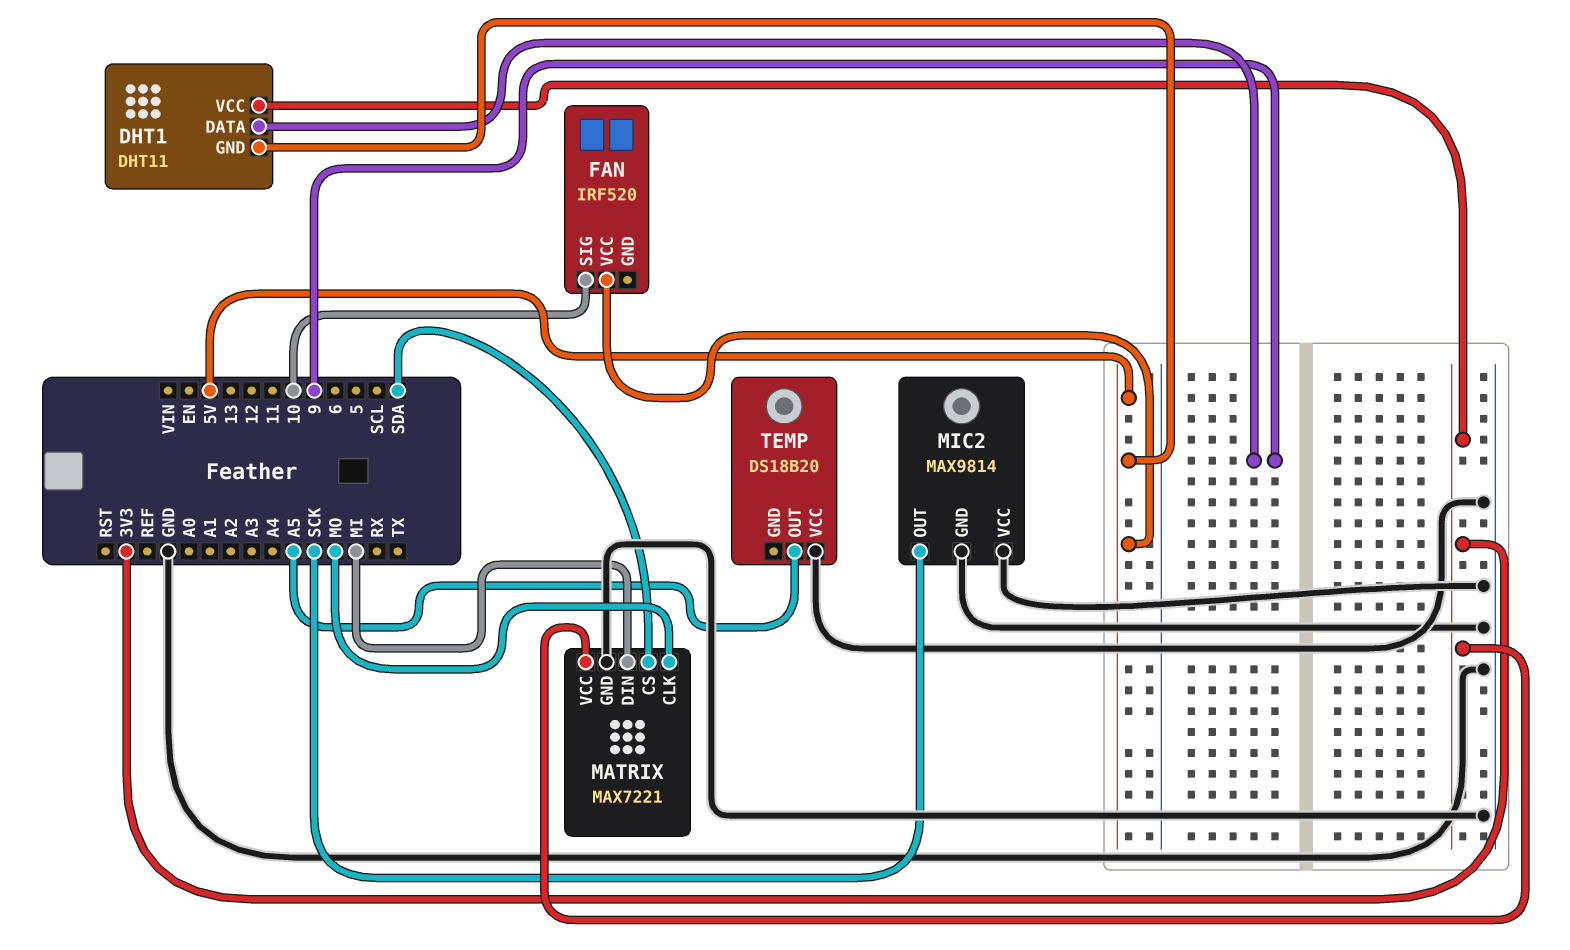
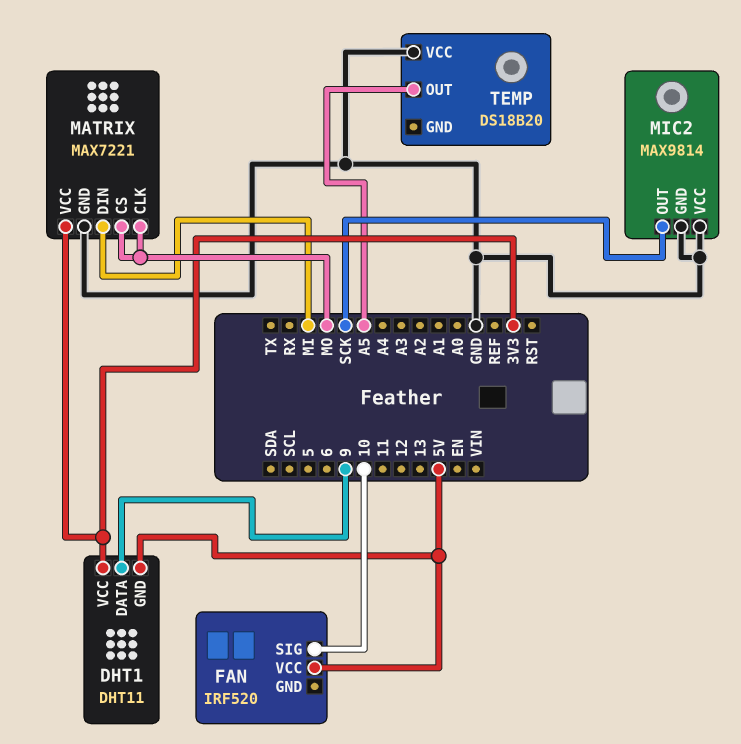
MATRIX pin CS: SDA -> MO

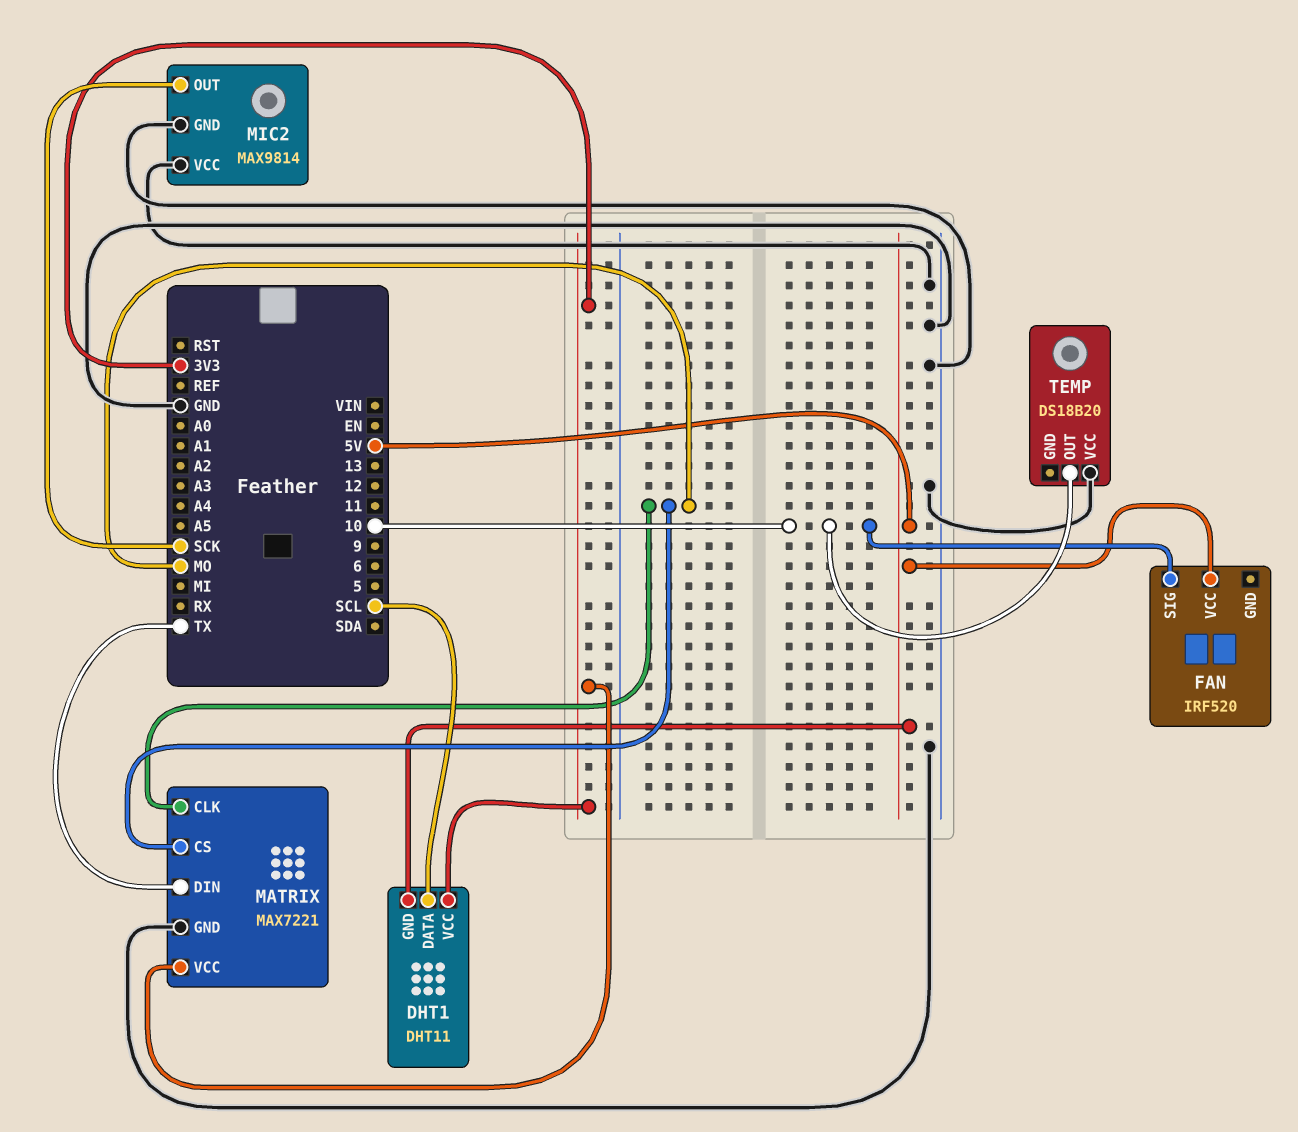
DHT1 pin DATA: 9 -> SCL
MATRIX pin DIN: MI -> TX
TEMP pin OUT: A5 -> 10

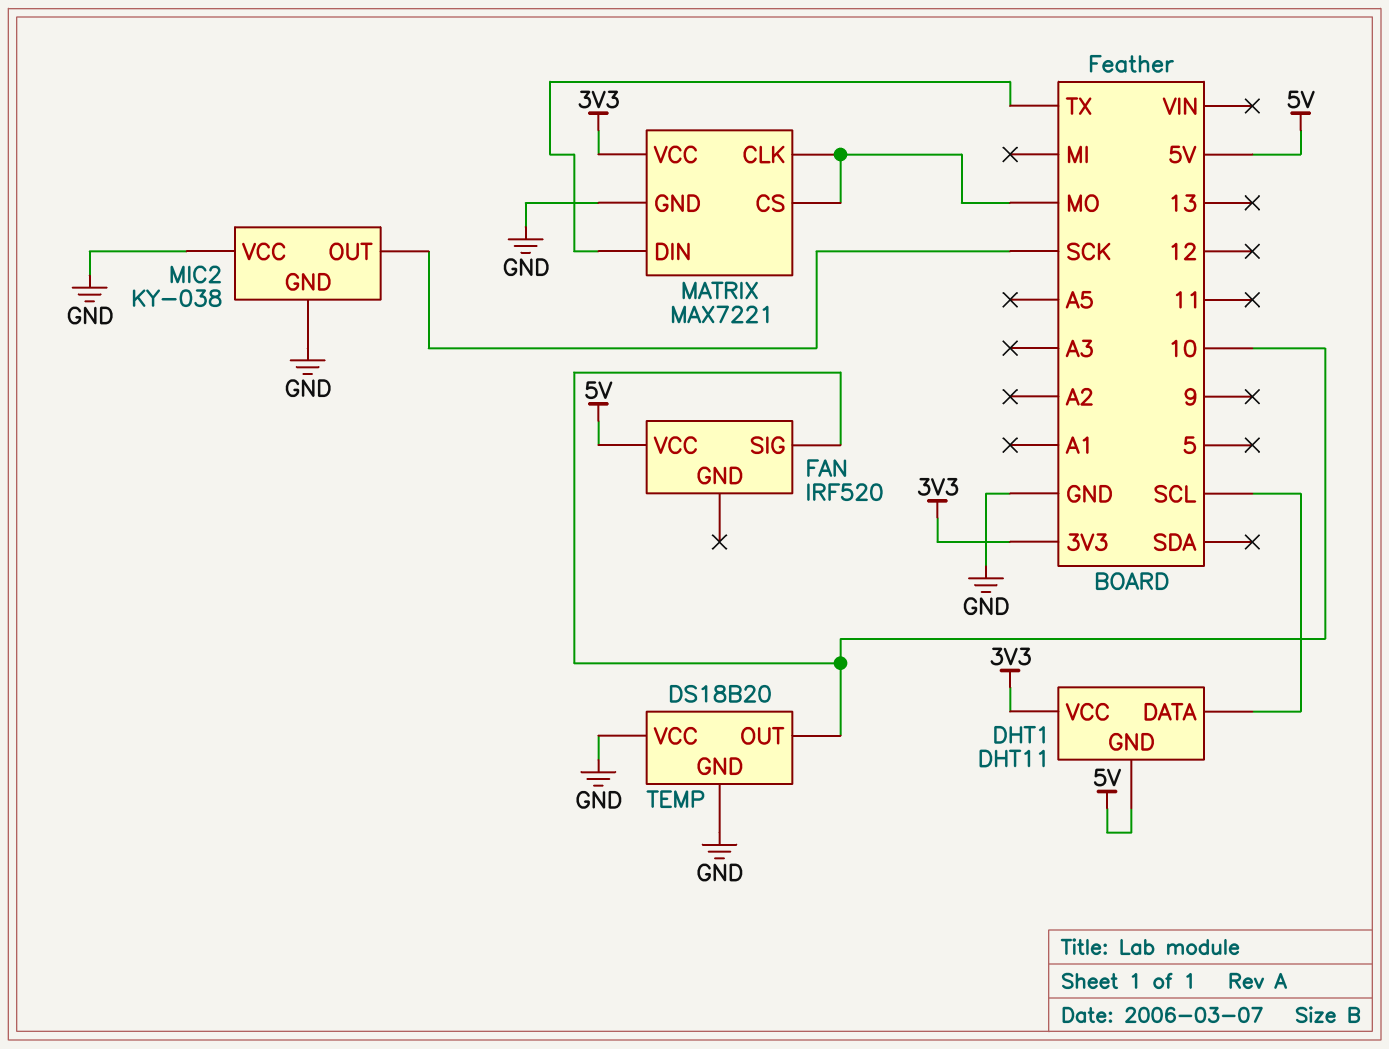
MIC2: MAX9814 -> KY-038
TEMP pin GND: none -> GND

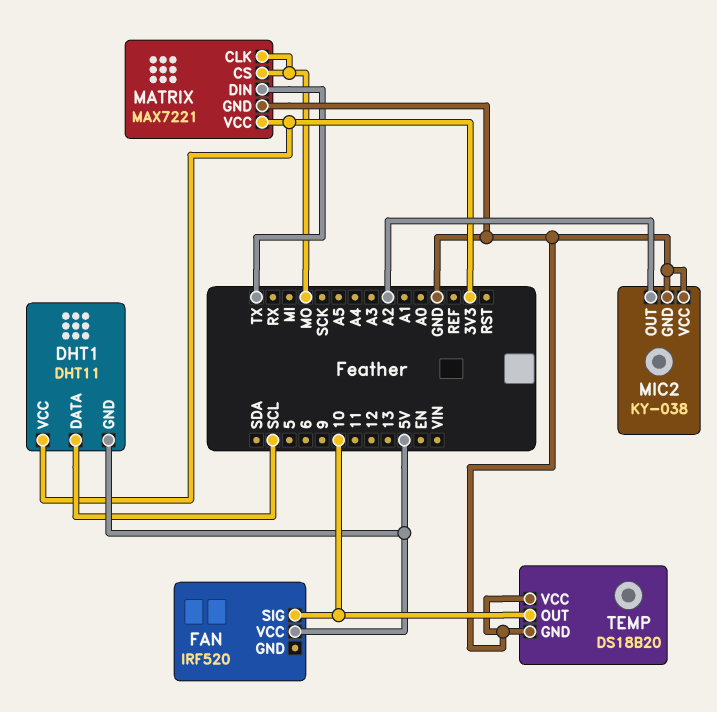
MIC2 pin OUT: SCK -> A2

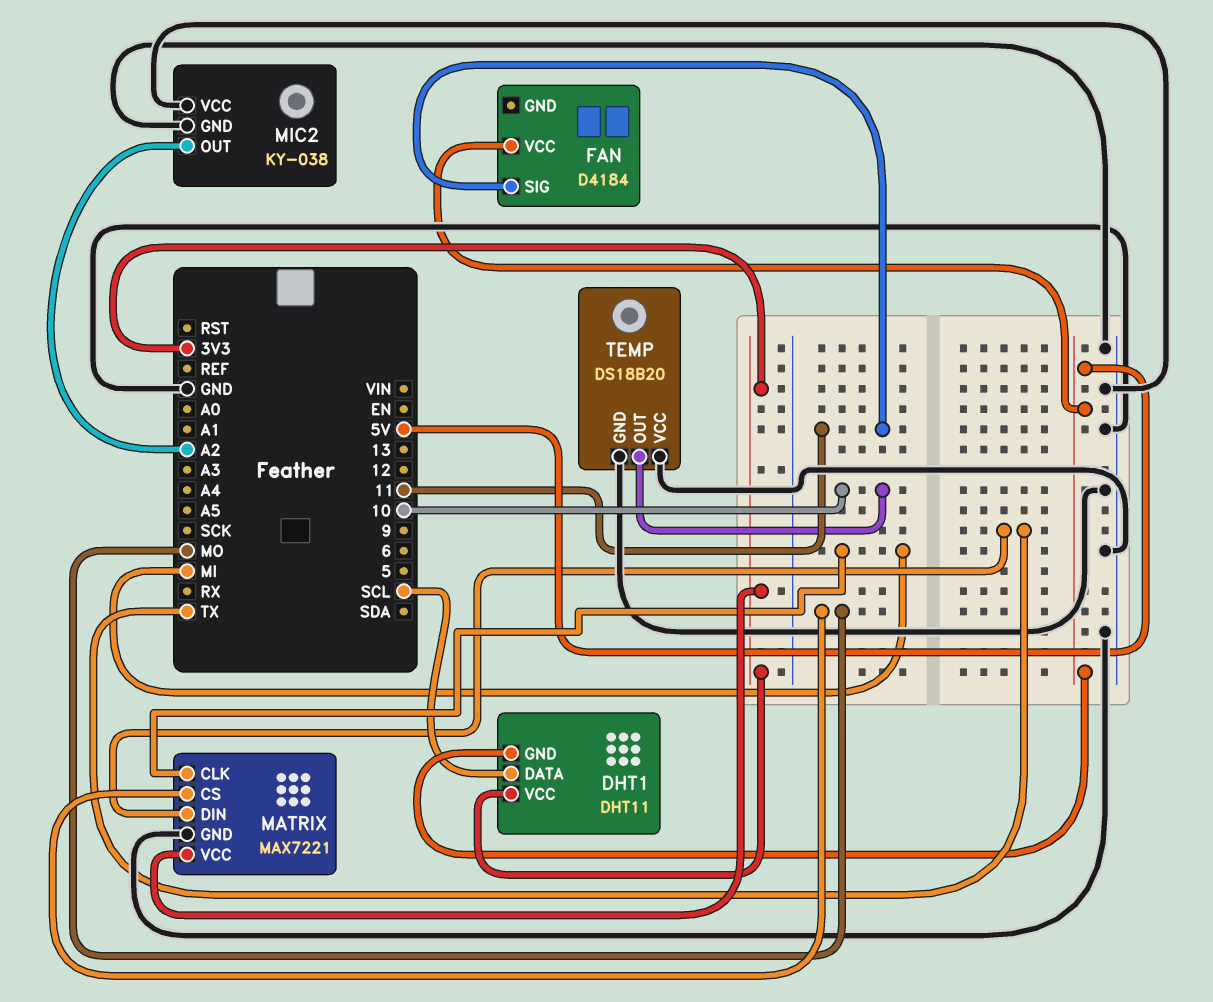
FAN: IRF520 -> D4184
FAN pin SIG: 10 -> 11
MATRIX pin CLK: MO -> MI

